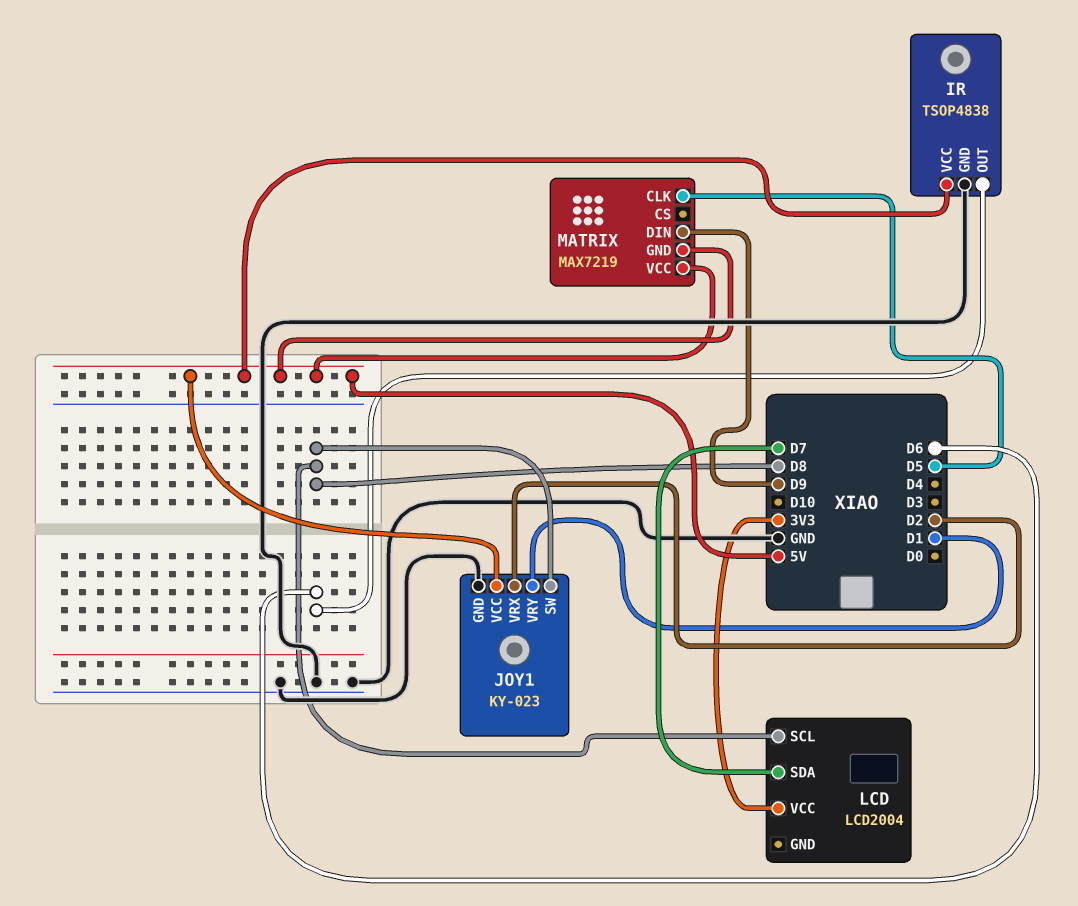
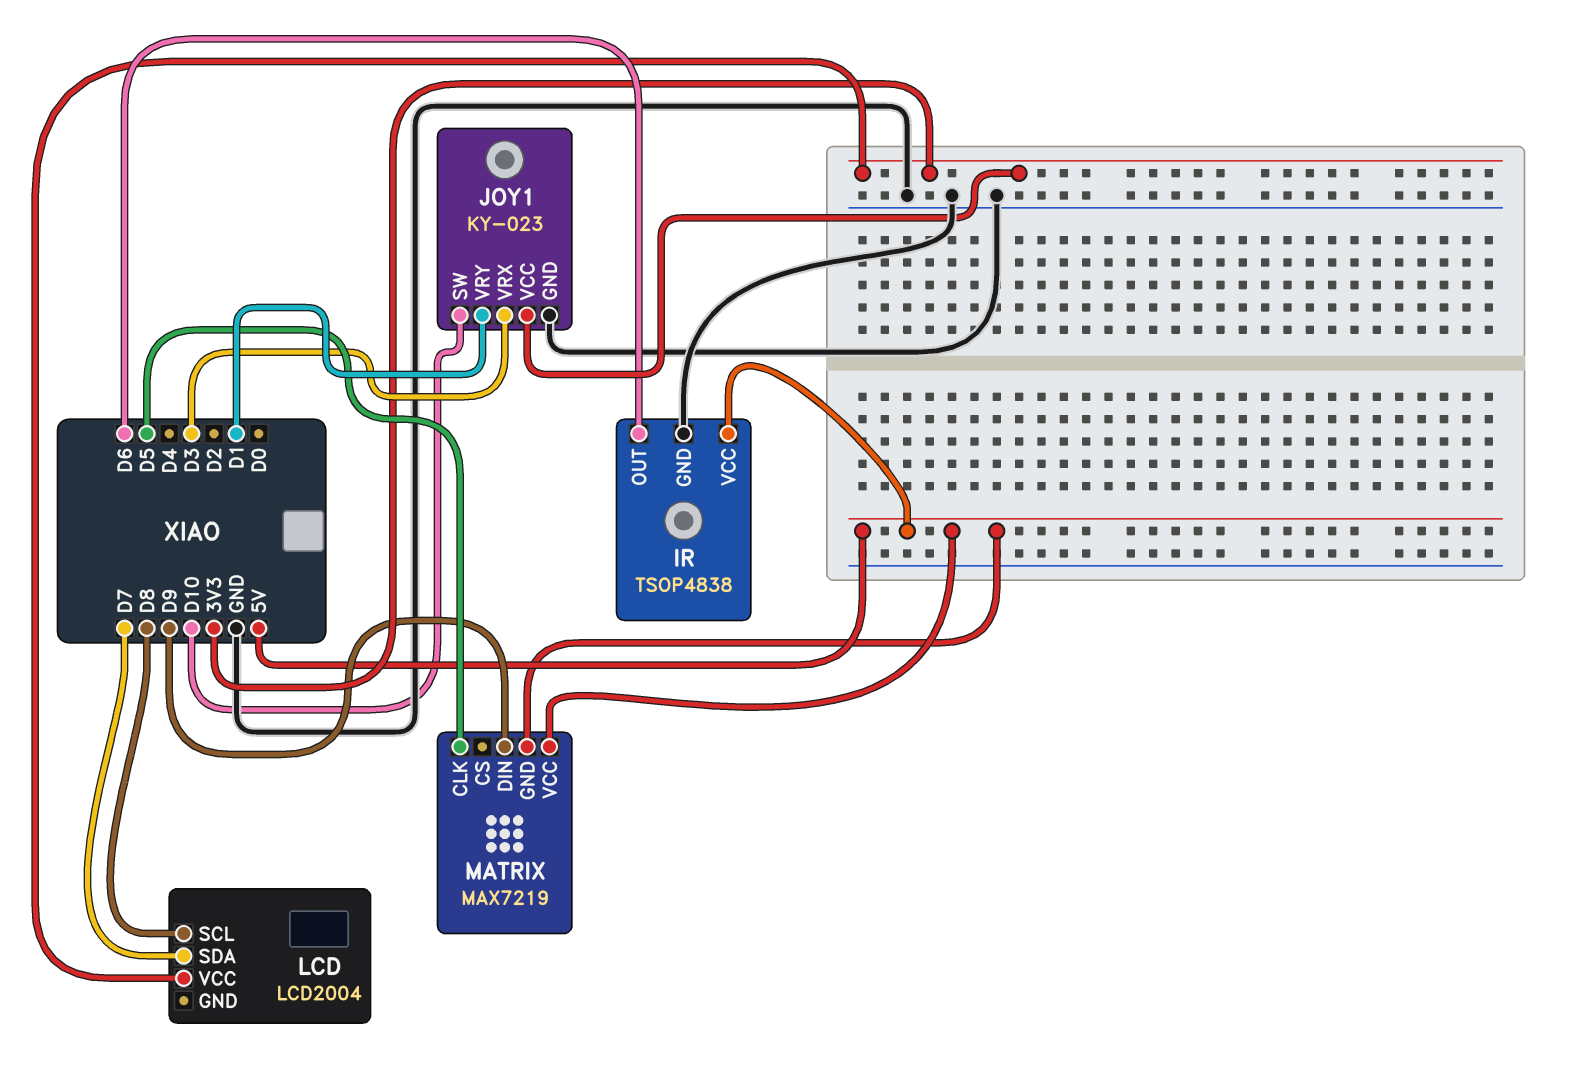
JOY1 pin SW: D8 -> D10
JOY1 pin VCC: 5V -> 3V3
JOY1 pin VRX: D2 -> D3

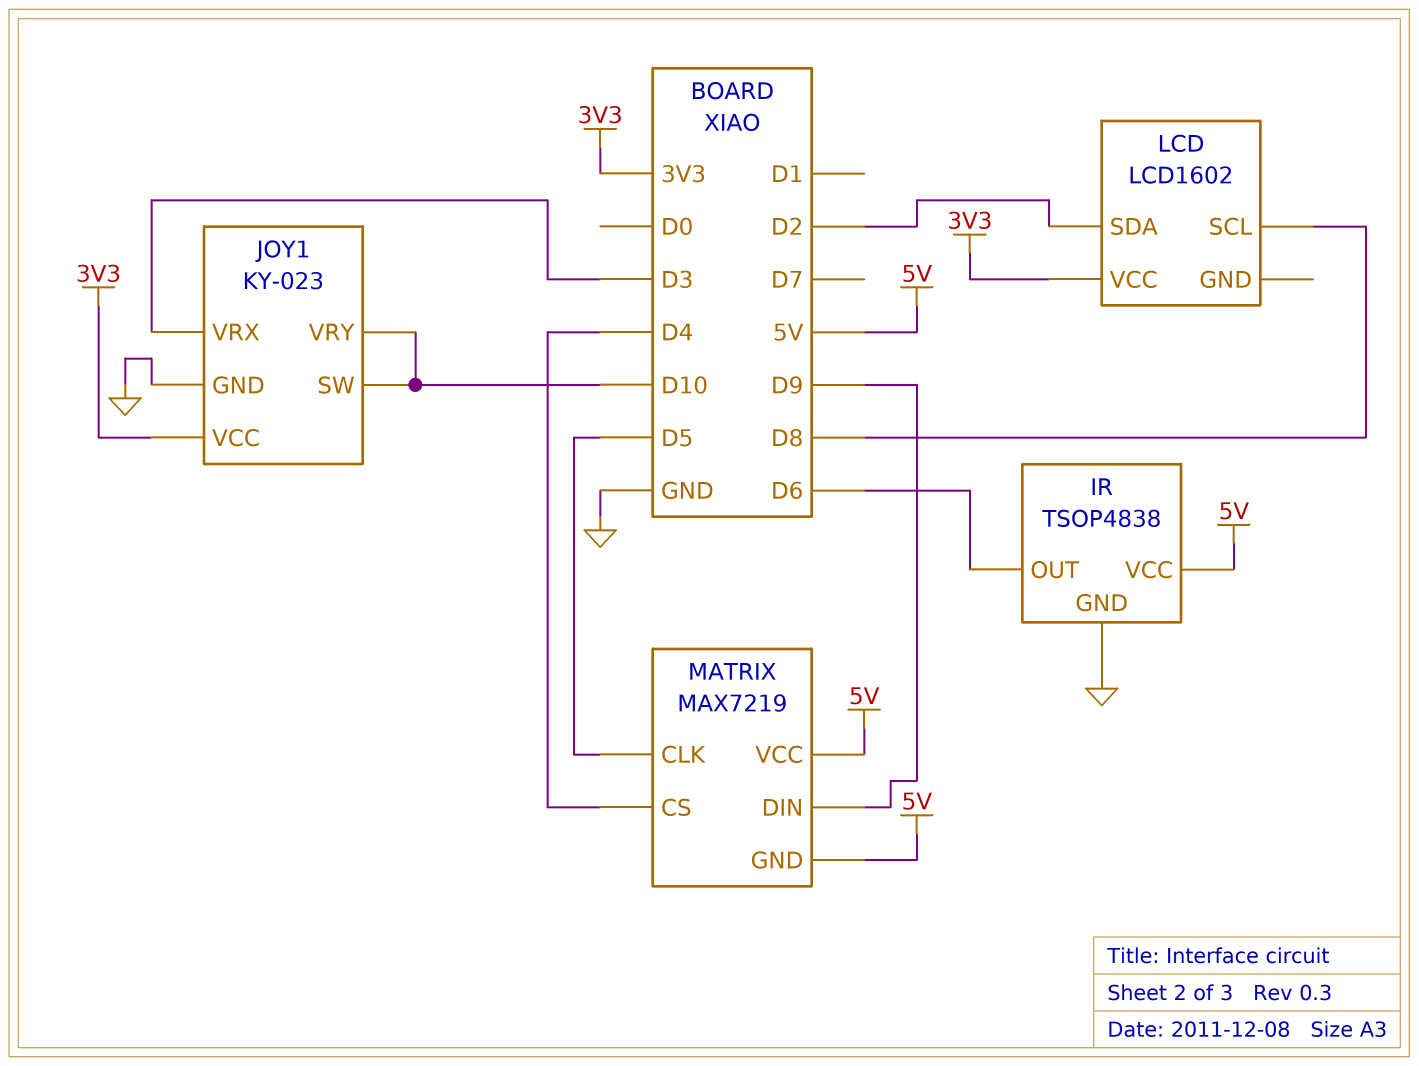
JOY1 pin VRY: D1 -> D10
LCD: LCD2004 -> LCD1602
LCD pin SDA: D7 -> D2
MATRIX pin CS: none -> D4

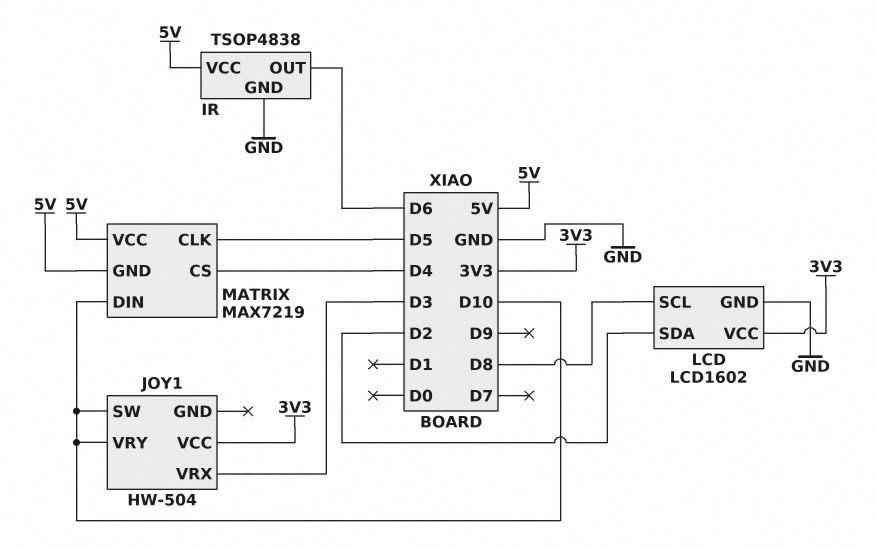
JOY1: KY-023 -> HW-504
JOY1 pin GND: GND -> none
LCD pin GND: none -> GND
MATRIX pin DIN: D9 -> D10

